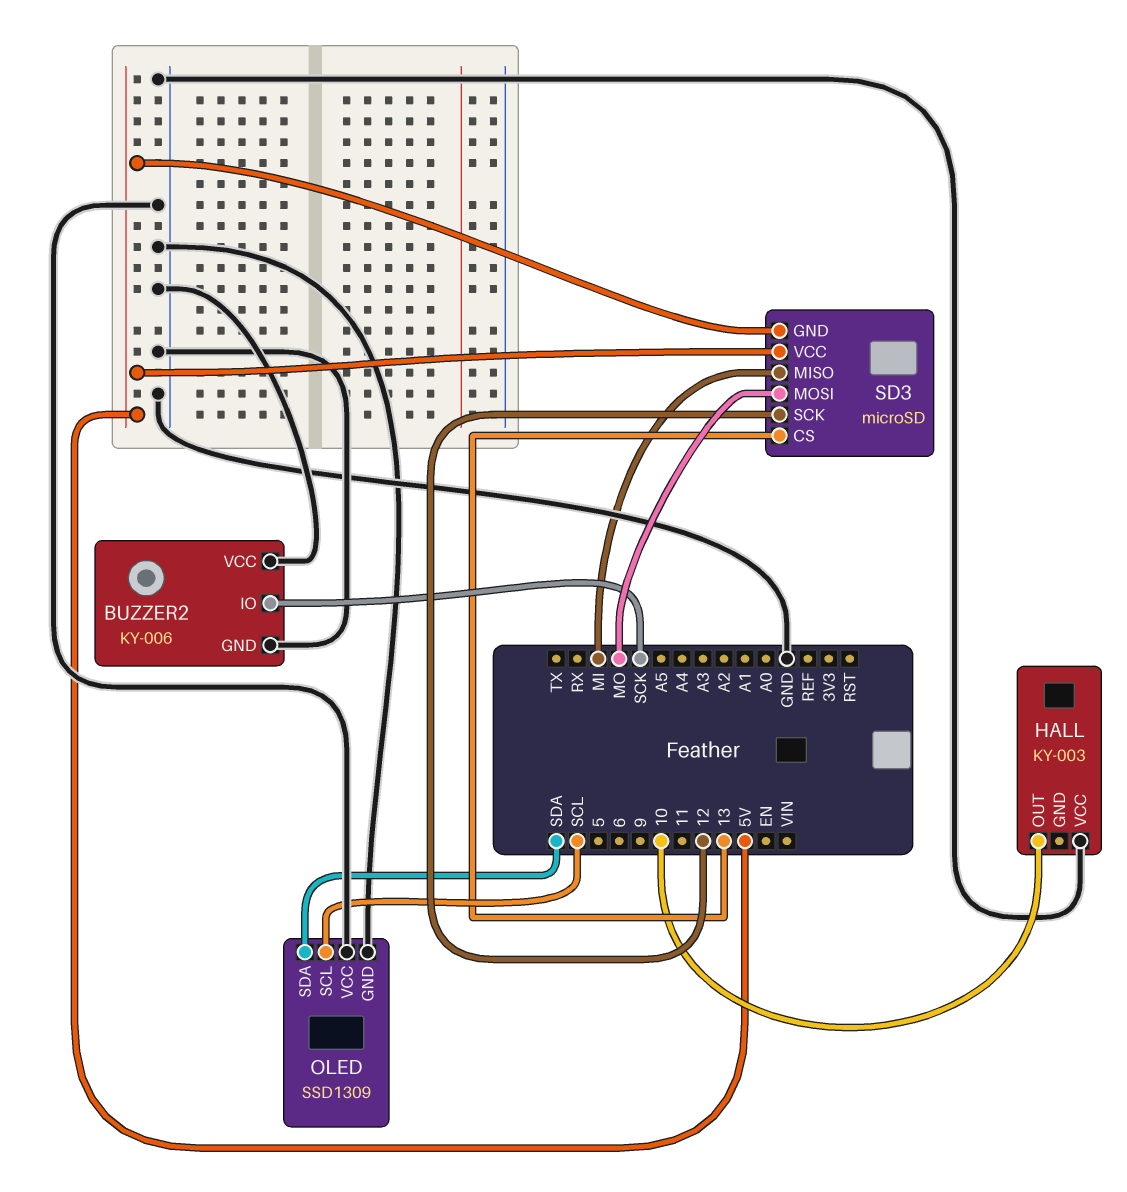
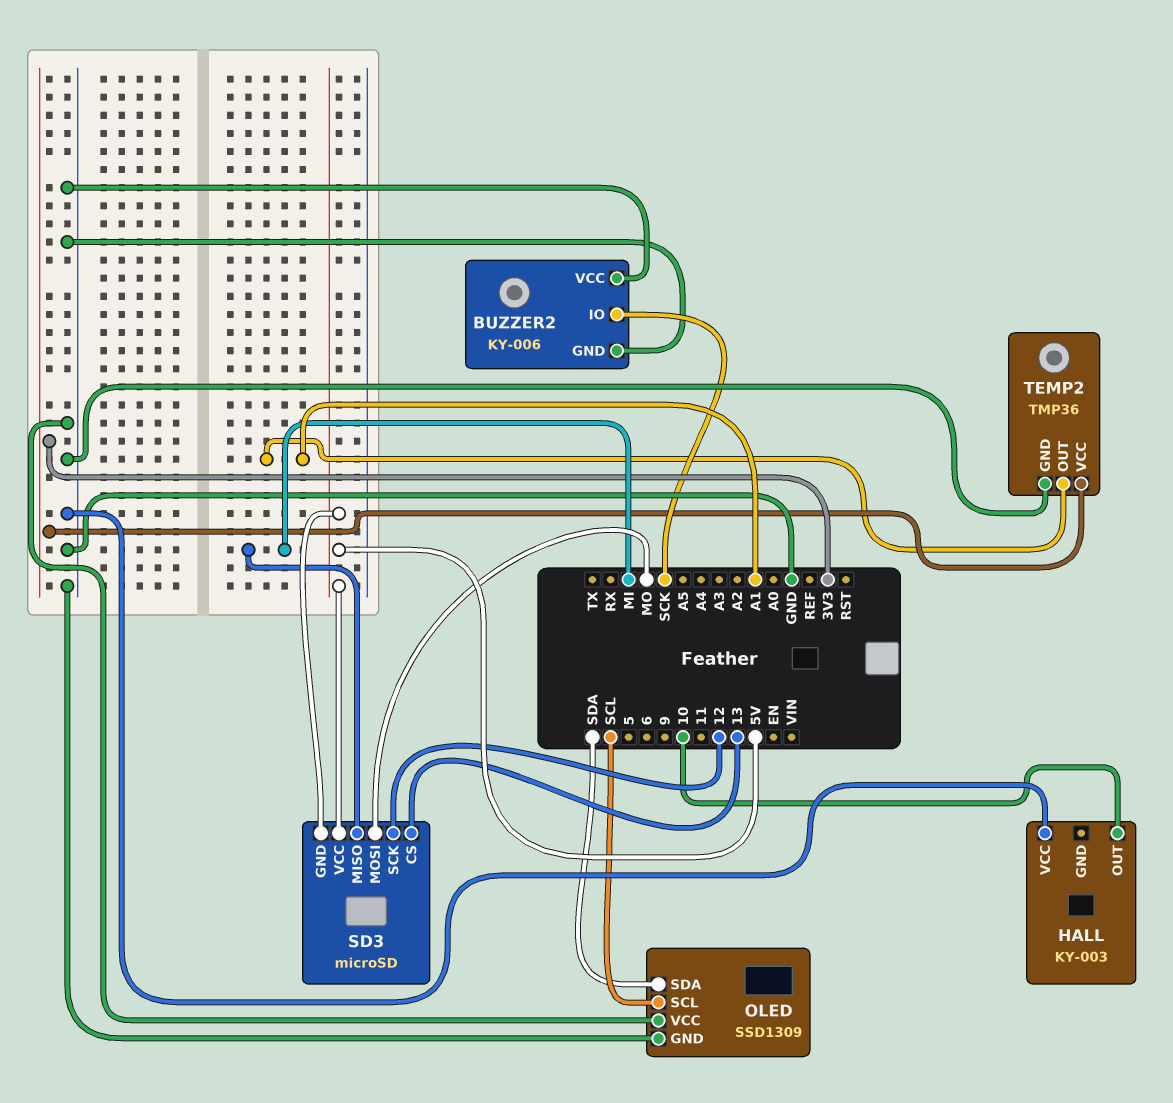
TEMP2: none -> TMP36
TEMP2 pin GND: none -> GND
TEMP2 pin OUT: none -> A1
TEMP2 pin VCC: none -> 3V3

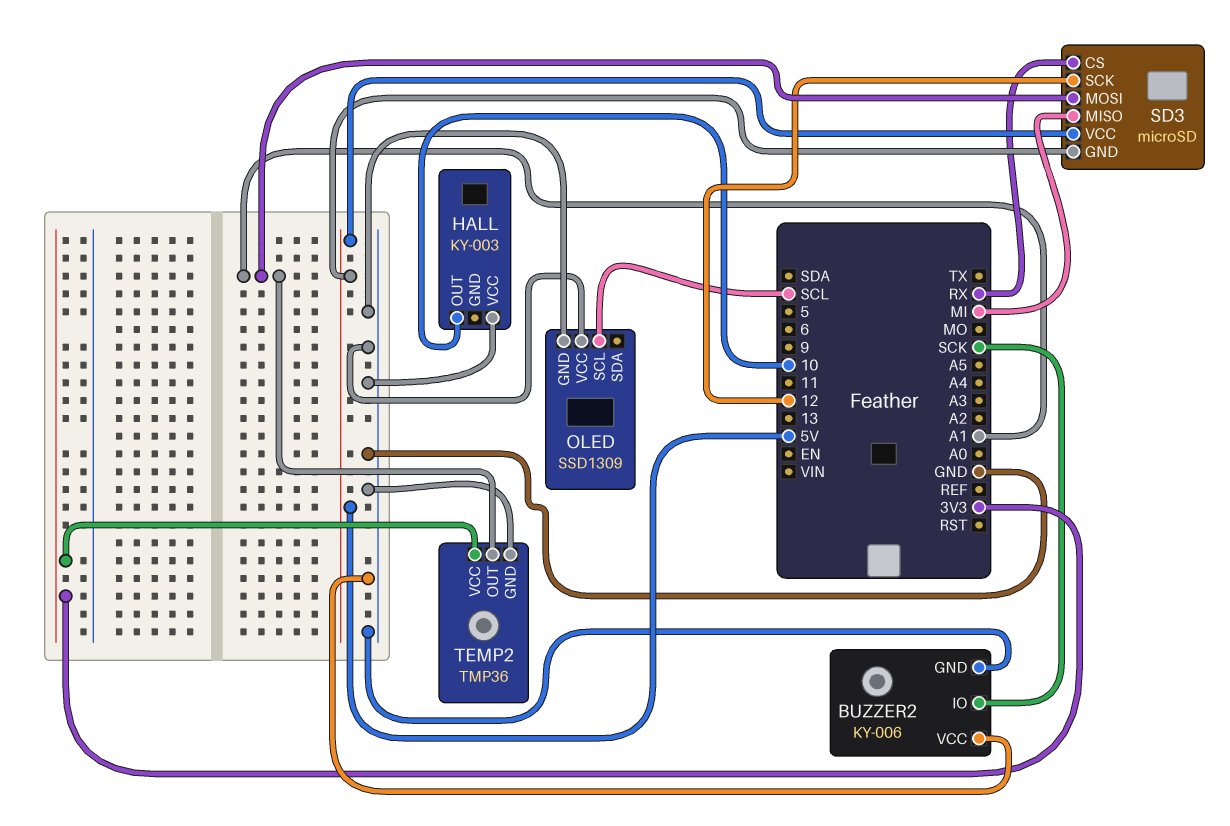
OLED pin SDA: SDA -> none
SD3 pin CS: 13 -> RX
SD3 pin MOSI: MO -> A1

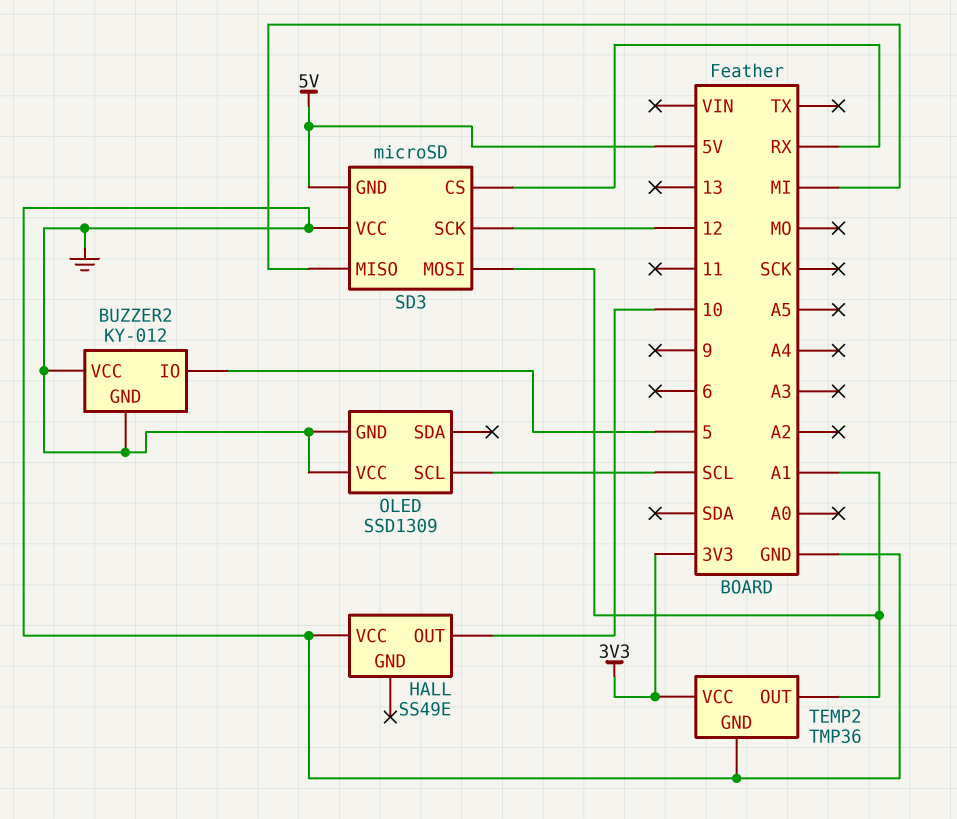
BUZZER2: KY-006 -> KY-012
BUZZER2 pin IO: SCK -> 5
HALL: KY-003 -> SS49E
SD3 pin VCC: 5V -> GND

